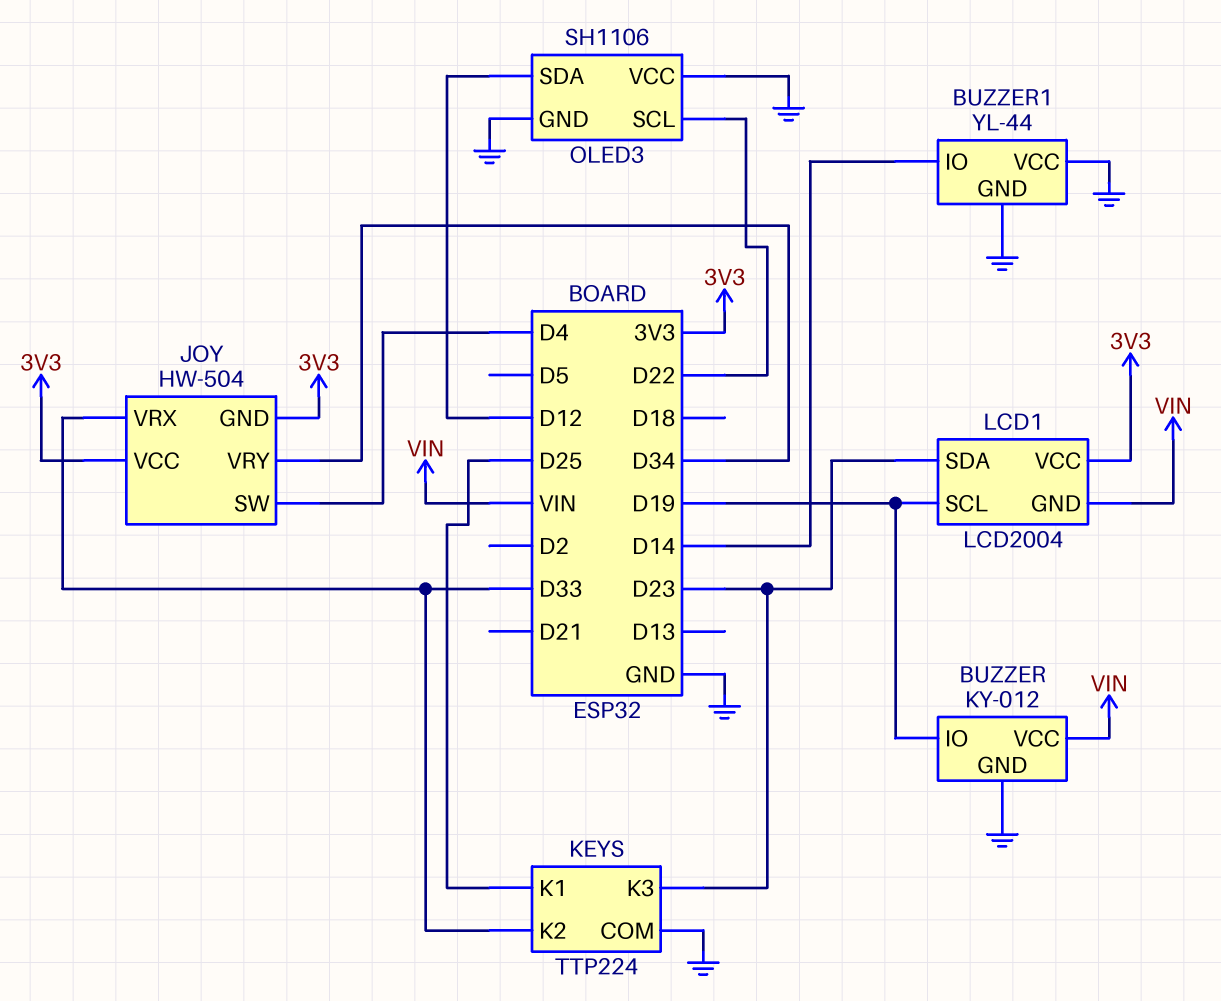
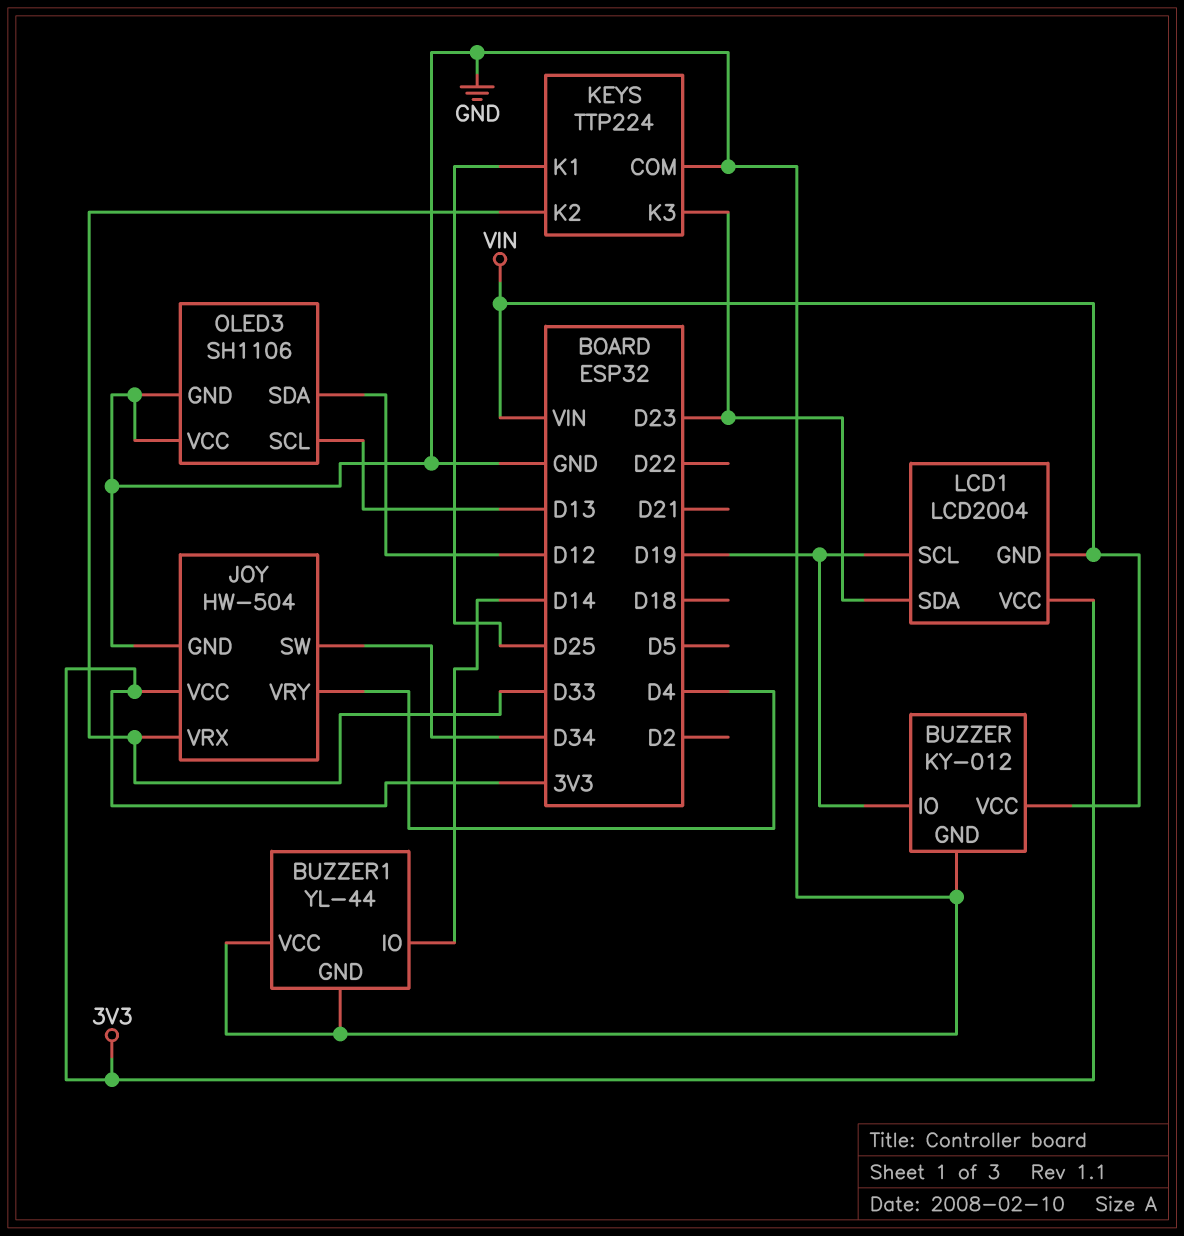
JOY pin GND: 3V3 -> GND
JOY pin SW: D4 -> D34
JOY pin VRY: D34 -> D4
OLED3 pin SCL: D22 -> D13

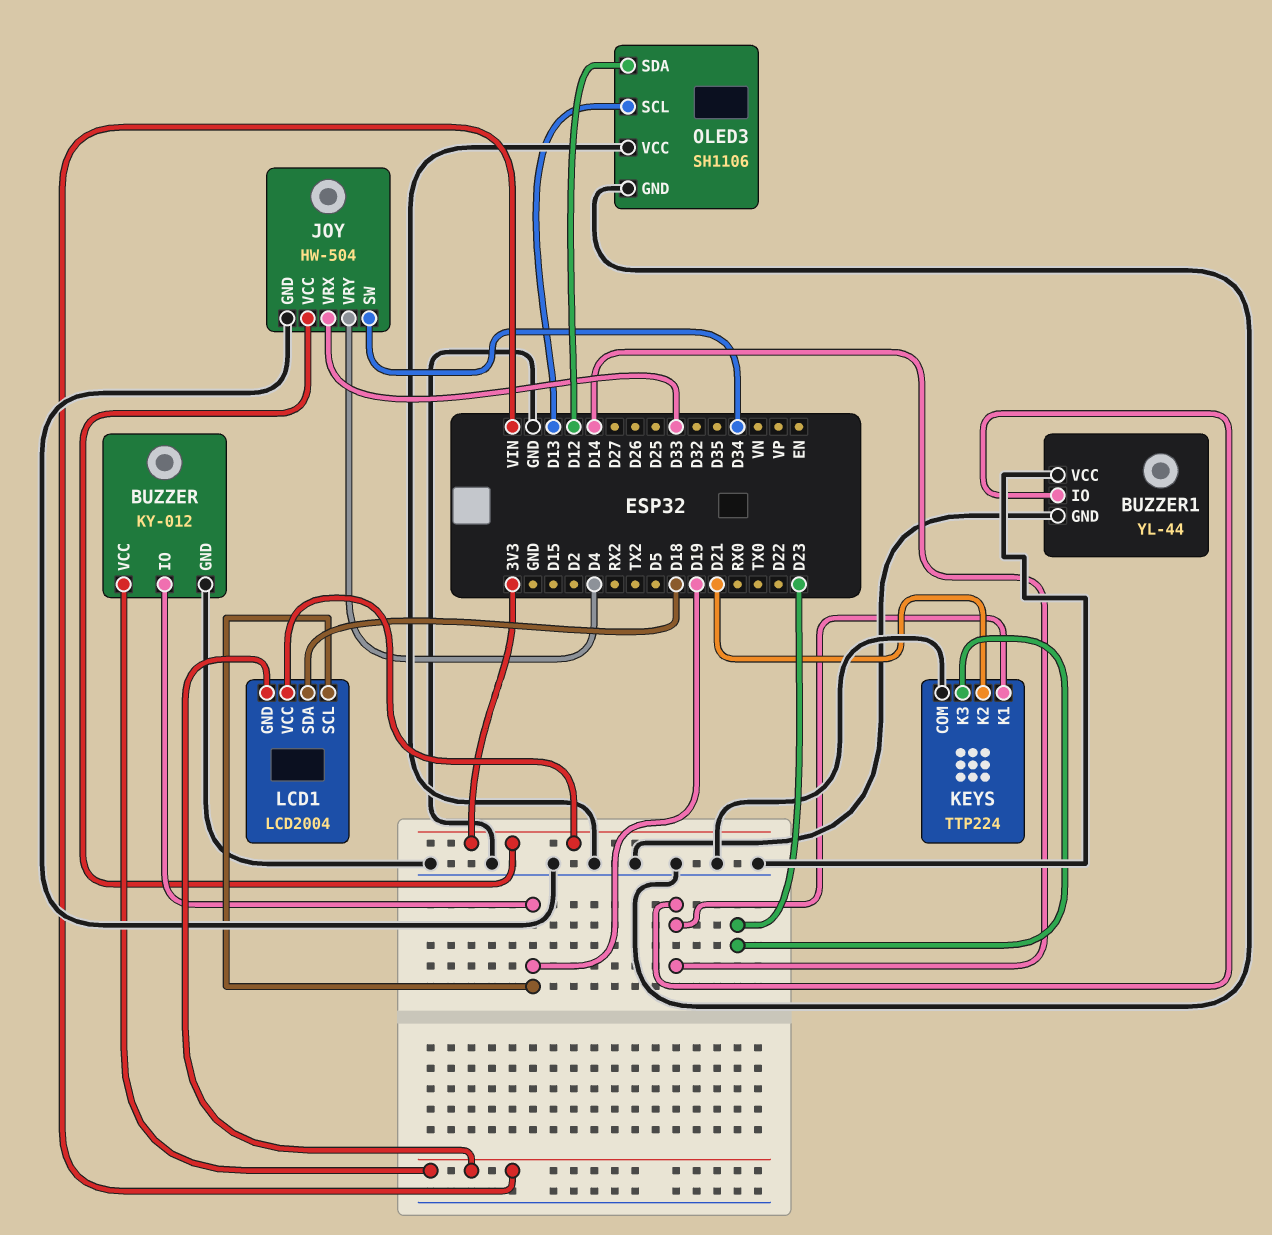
KEYS pin K1: D25 -> D14
KEYS pin K2: D33 -> D21
LCD1 pin SDA: D23 -> D18

